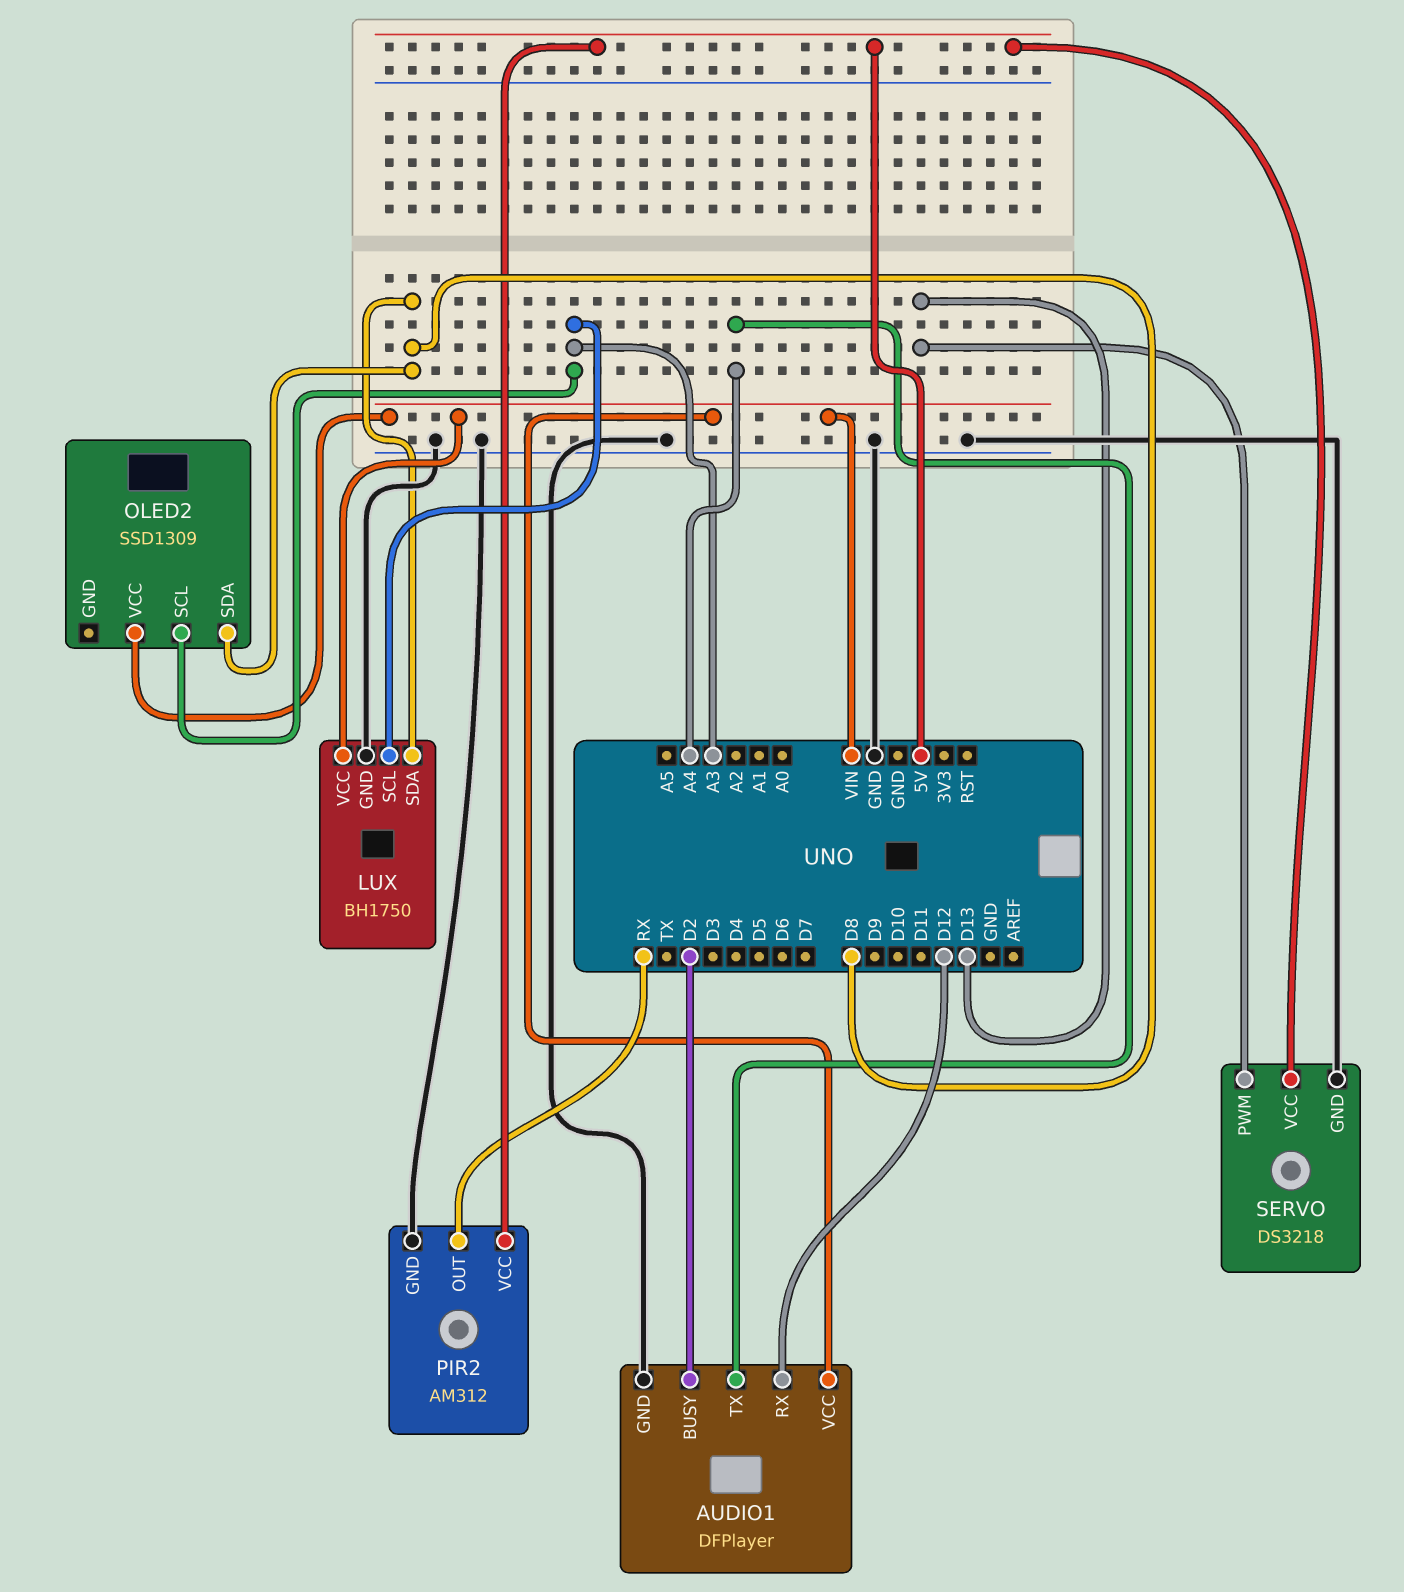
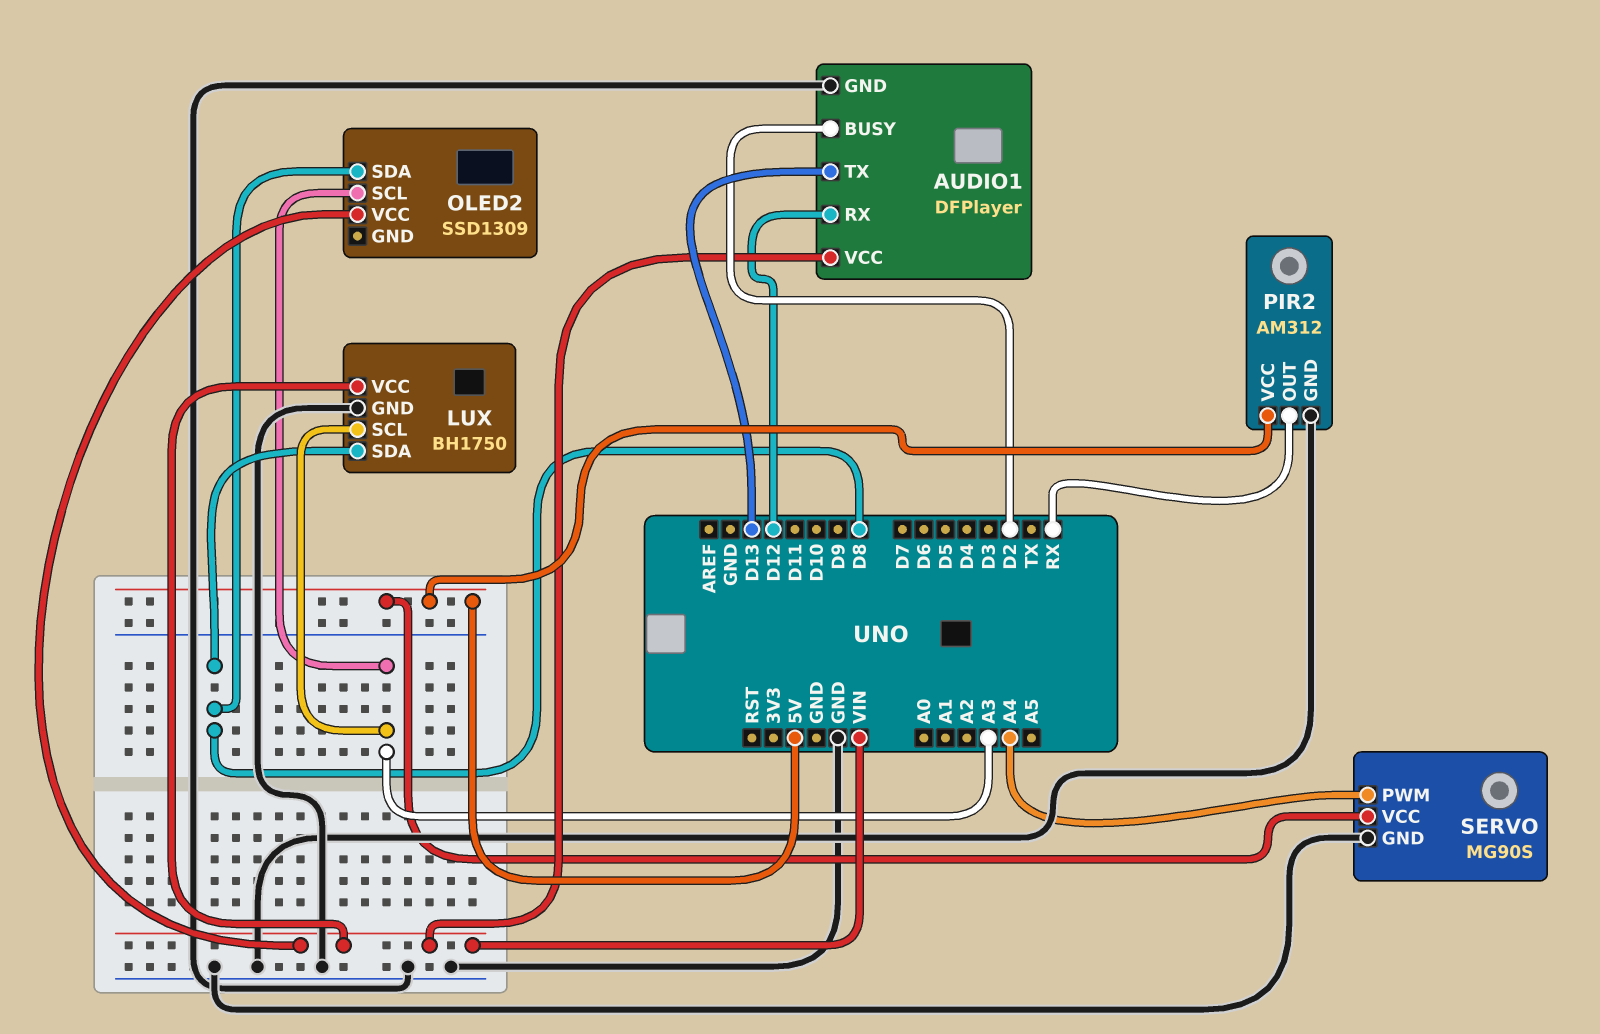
AUDIO1 pin TX: A4 -> D13
SERVO: DS3218 -> MG90S
SERVO pin PWM: D13 -> A4

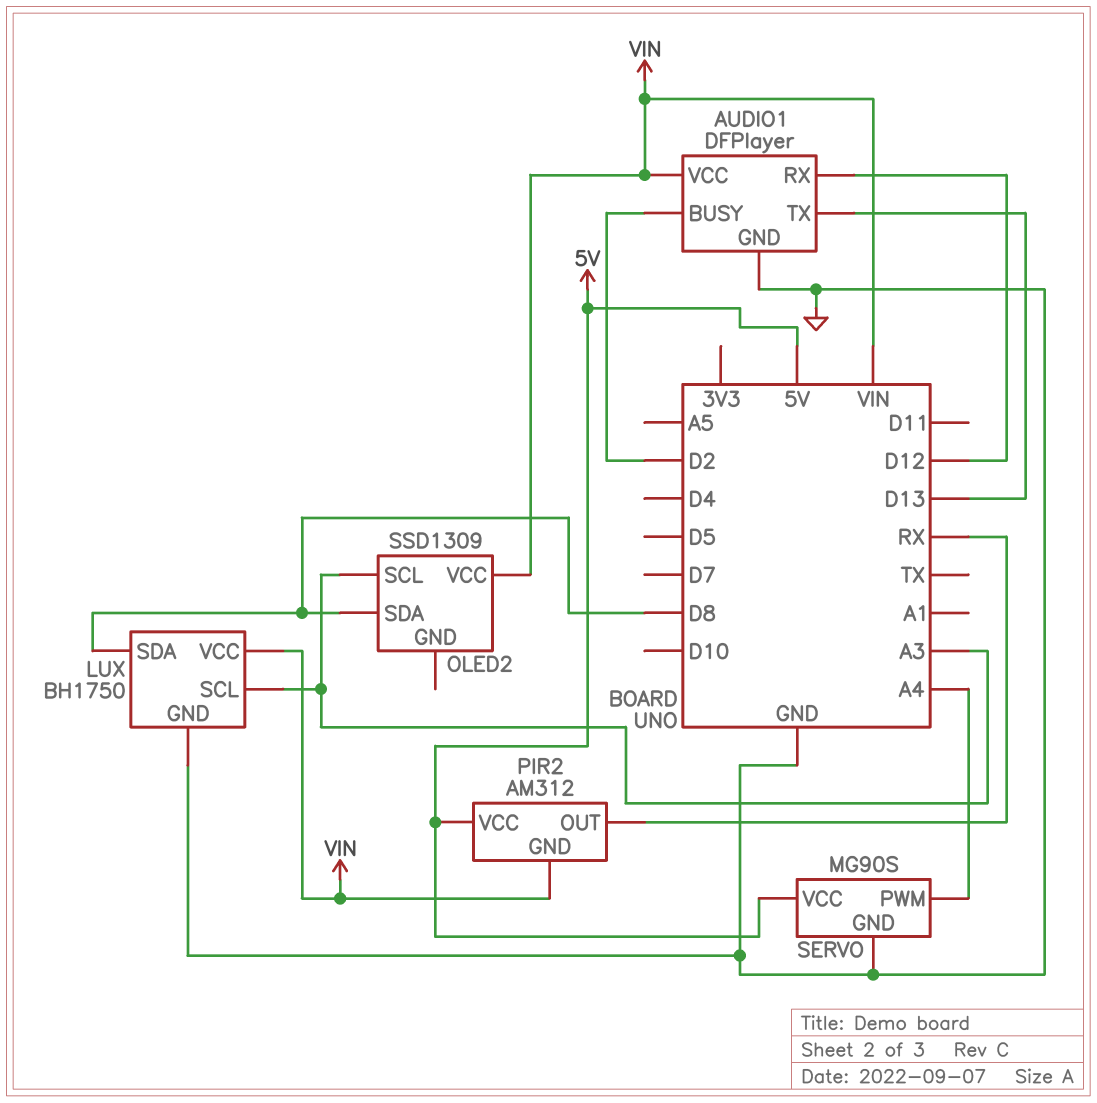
PIR2 pin GND: GND -> VIN

